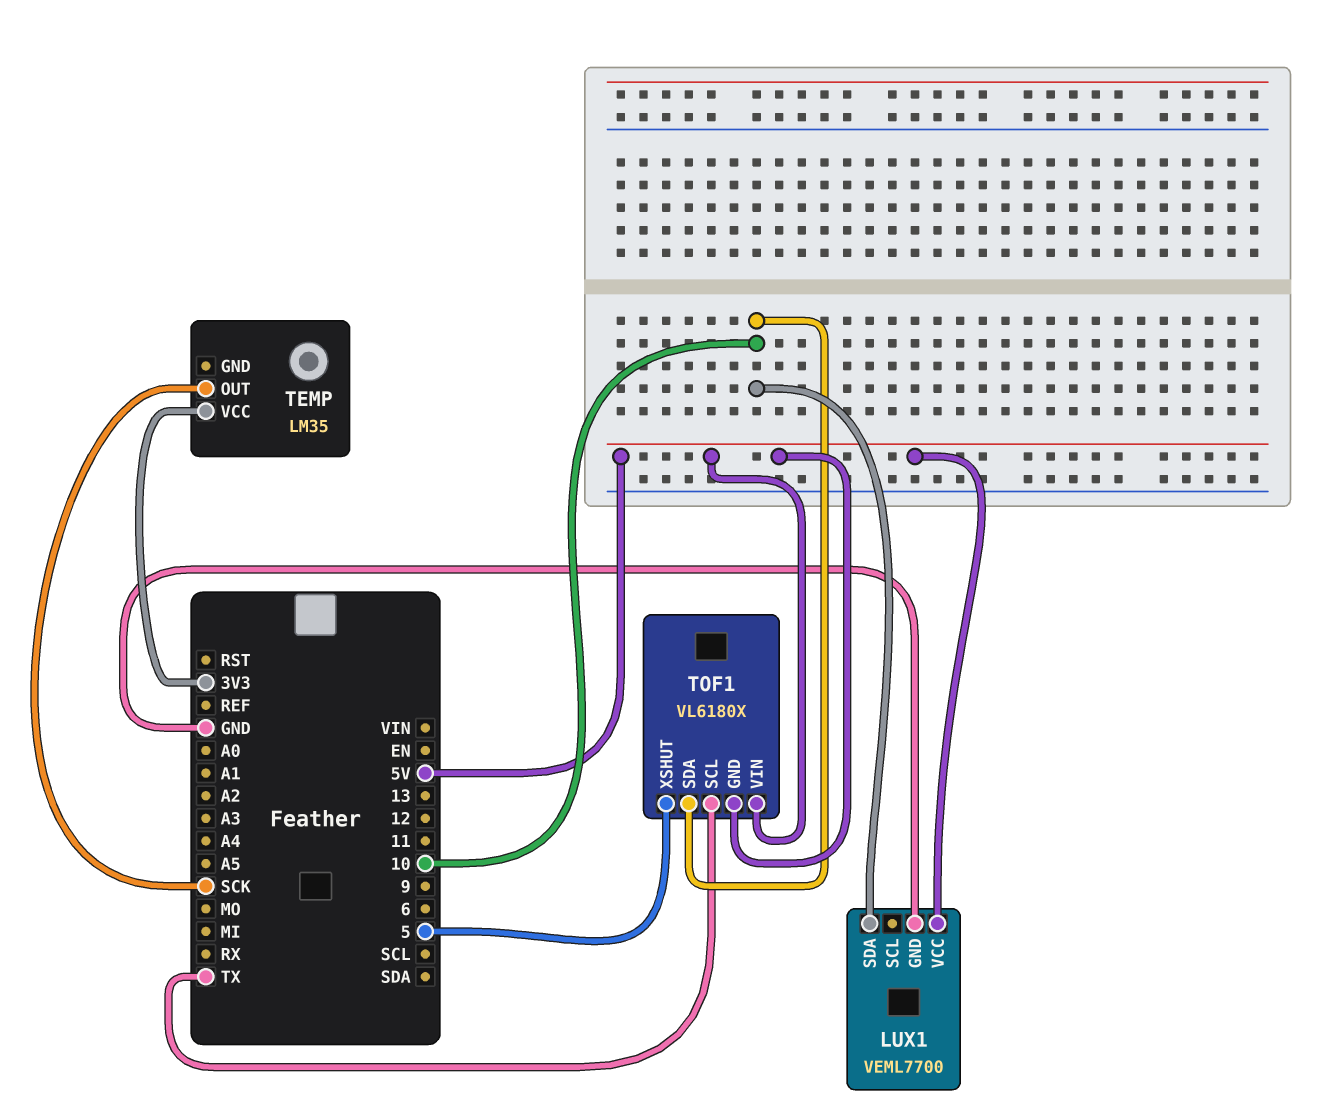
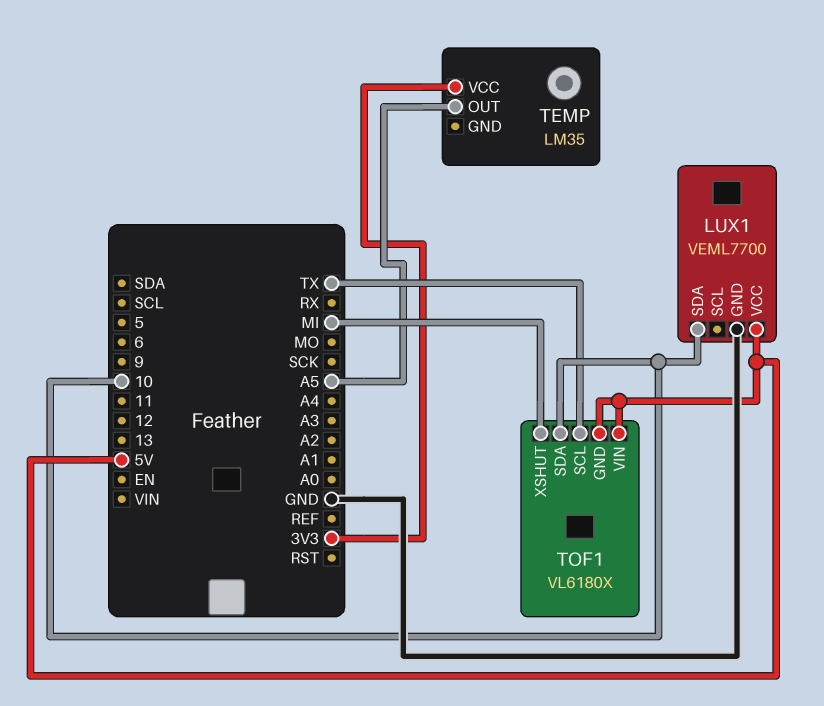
TEMP pin OUT: SCK -> A5
TOF1 pin XSHUT: 5 -> MI

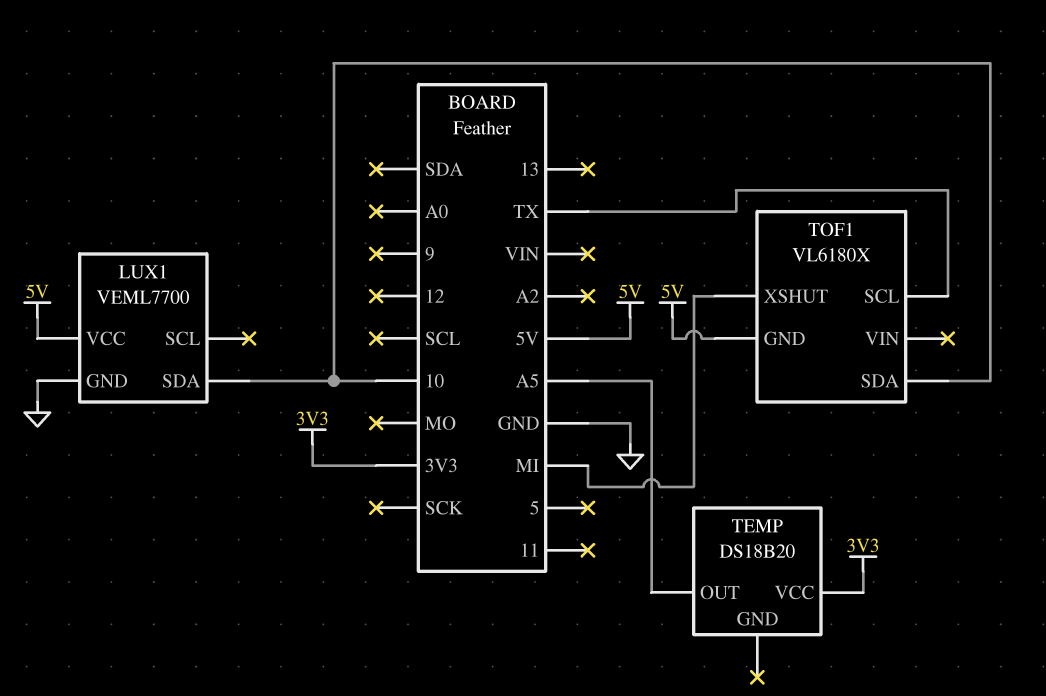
TEMP: LM35 -> DS18B20
TOF1 pin VIN: 5V -> none

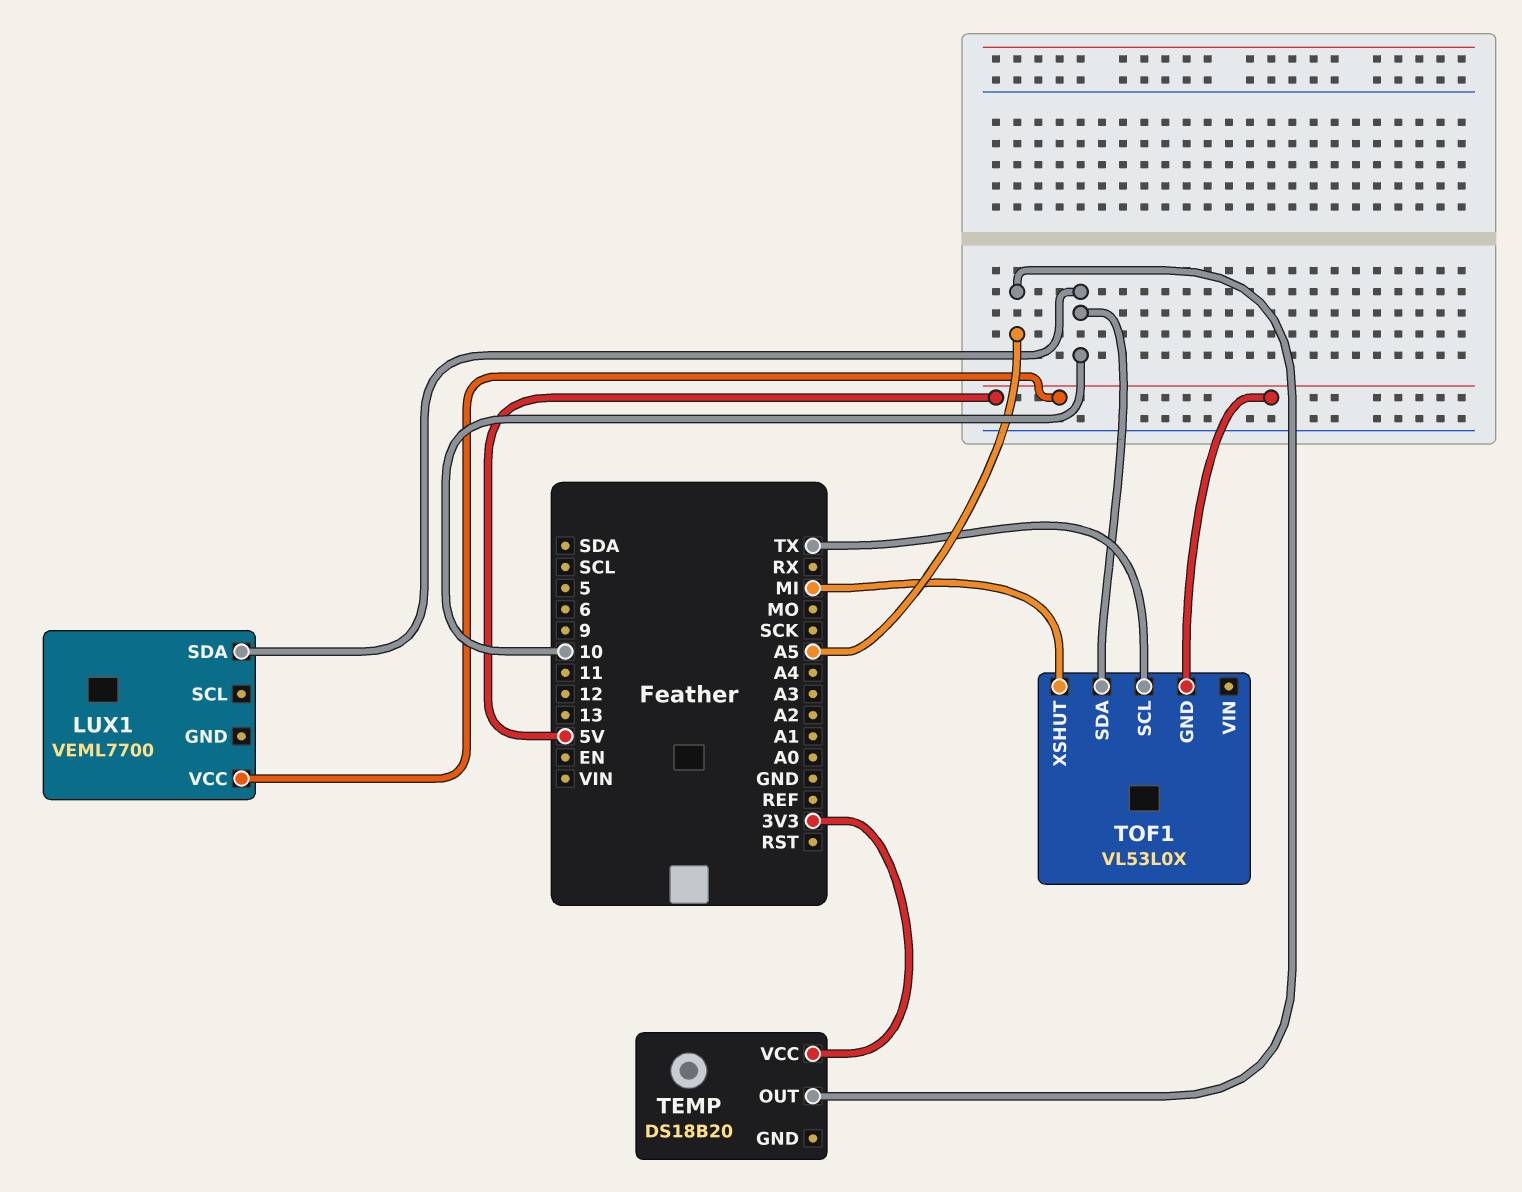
LUX1 pin GND: GND -> none
TOF1: VL6180X -> VL53L0X

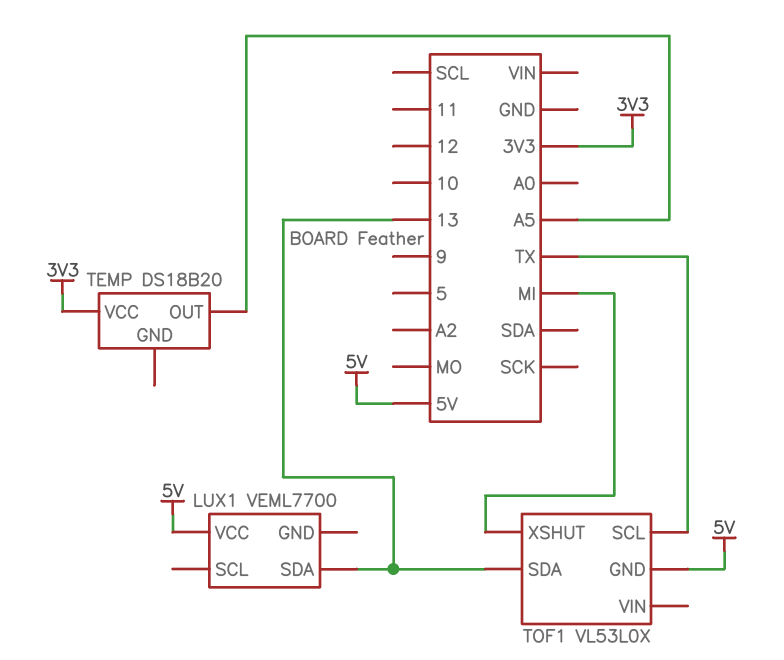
LUX1 pin SDA: 10 -> 13
TOF1 pin SDA: 10 -> 13

